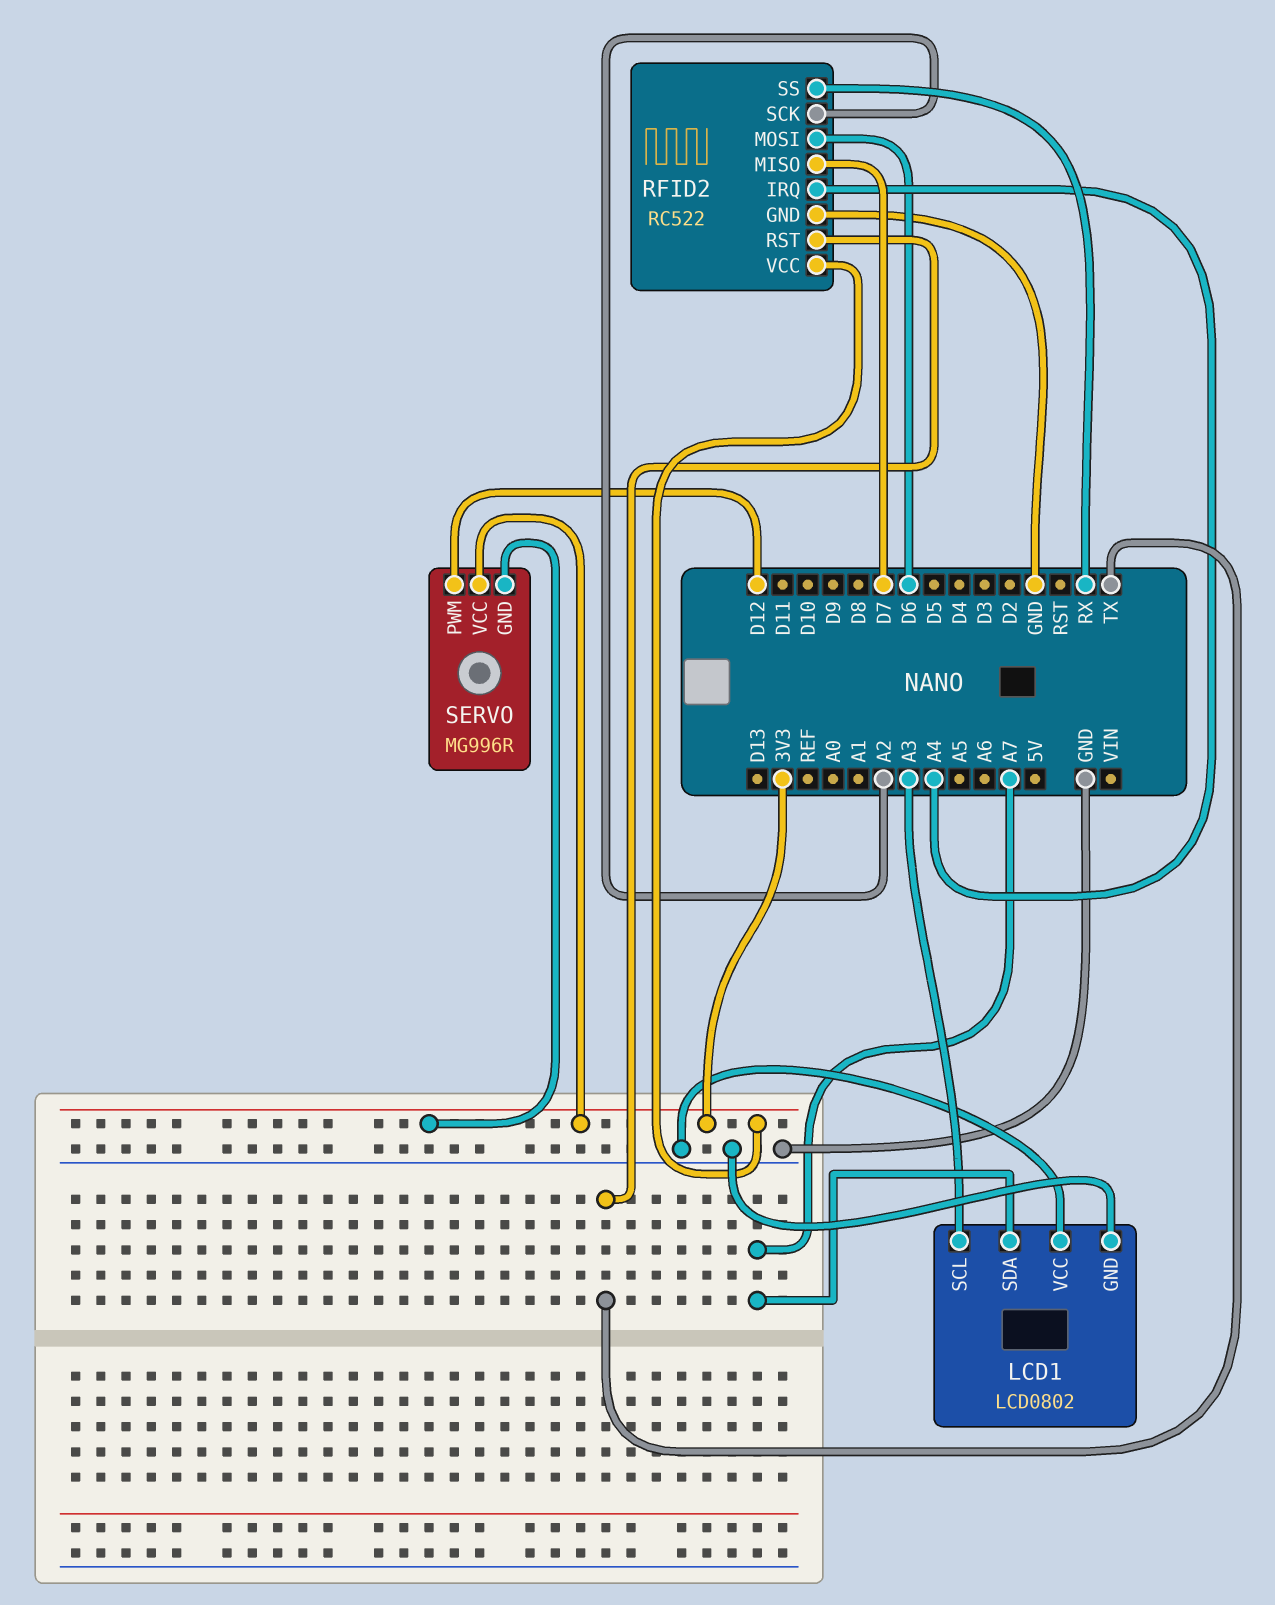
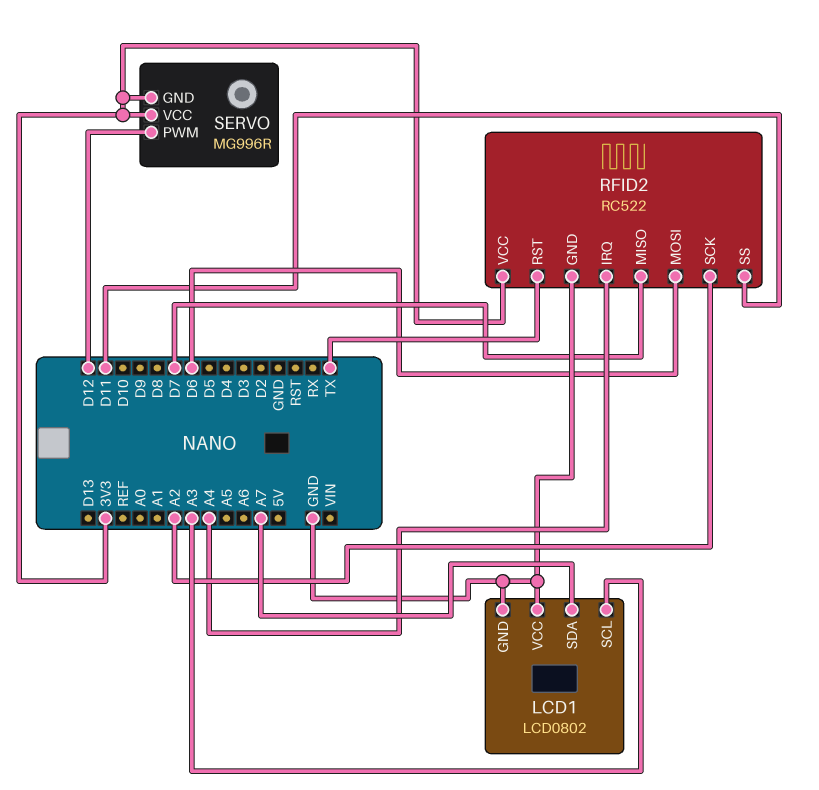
RFID2 pin SS: RX -> D11

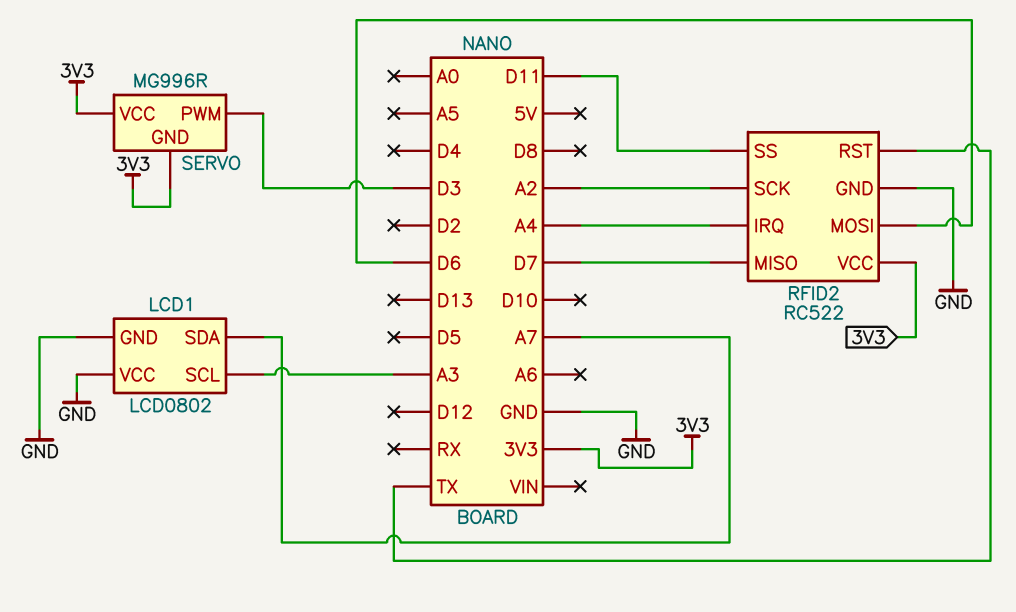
SERVO pin PWM: D12 -> D3

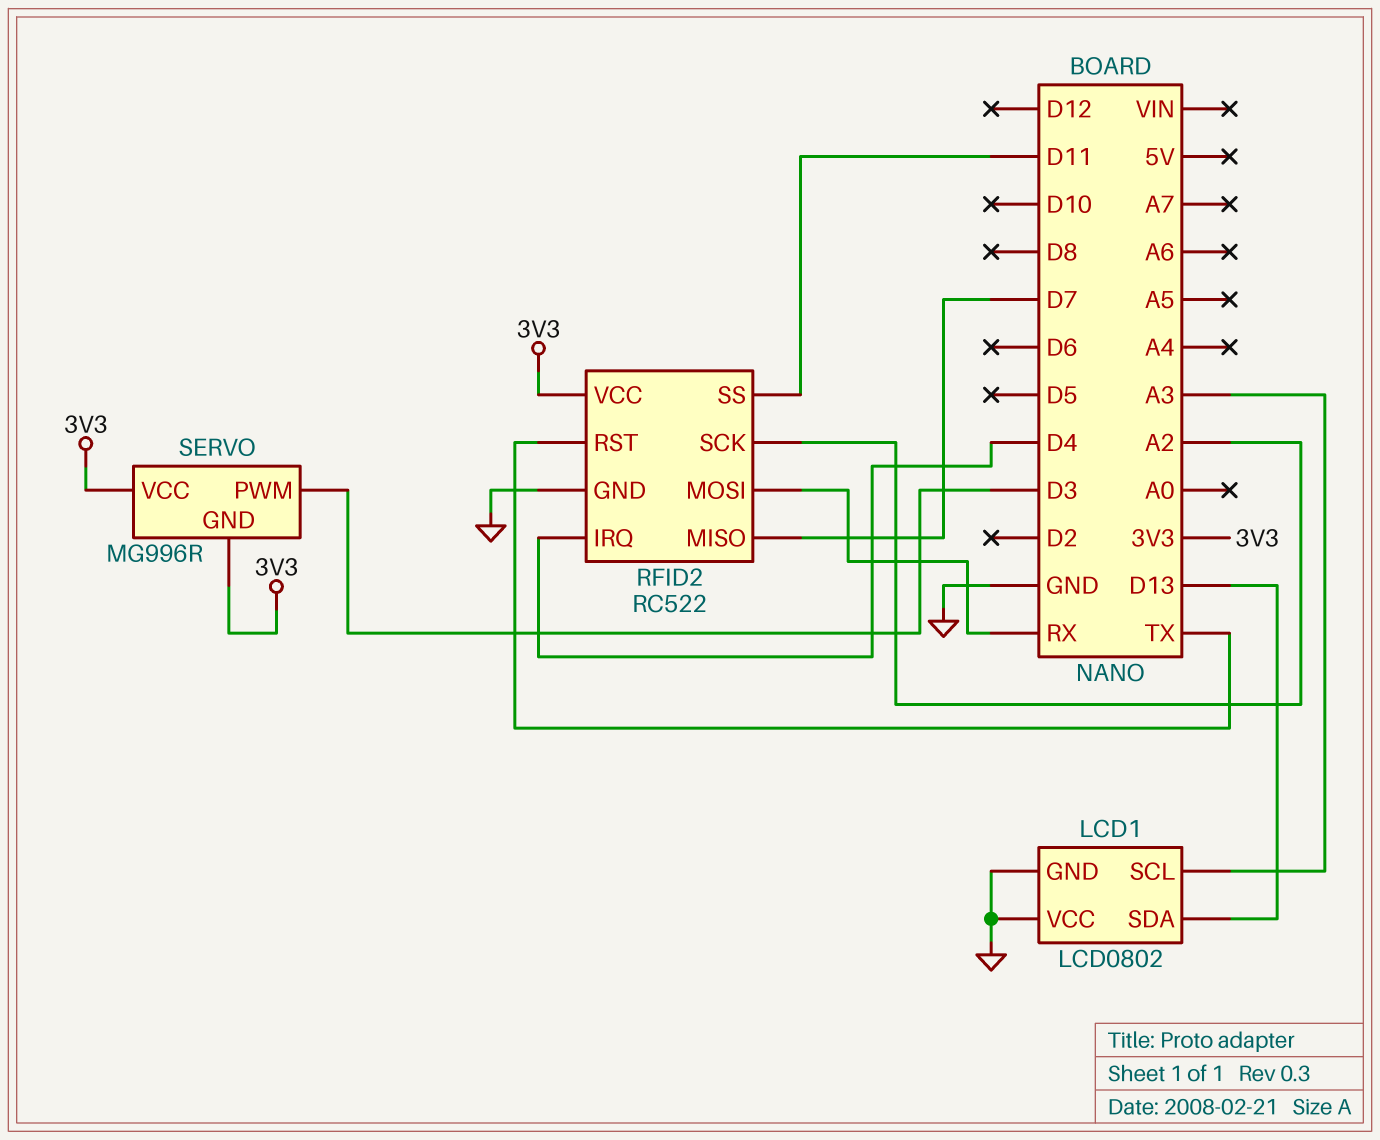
LCD1 pin SDA: A7 -> D13
RFID2 pin IRQ: A4 -> D4
RFID2 pin MOSI: D6 -> RX

